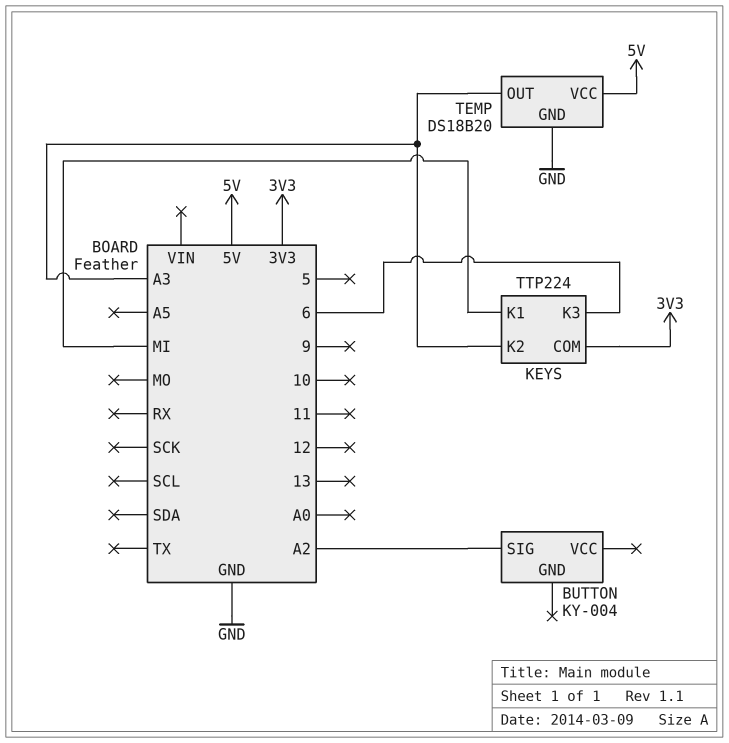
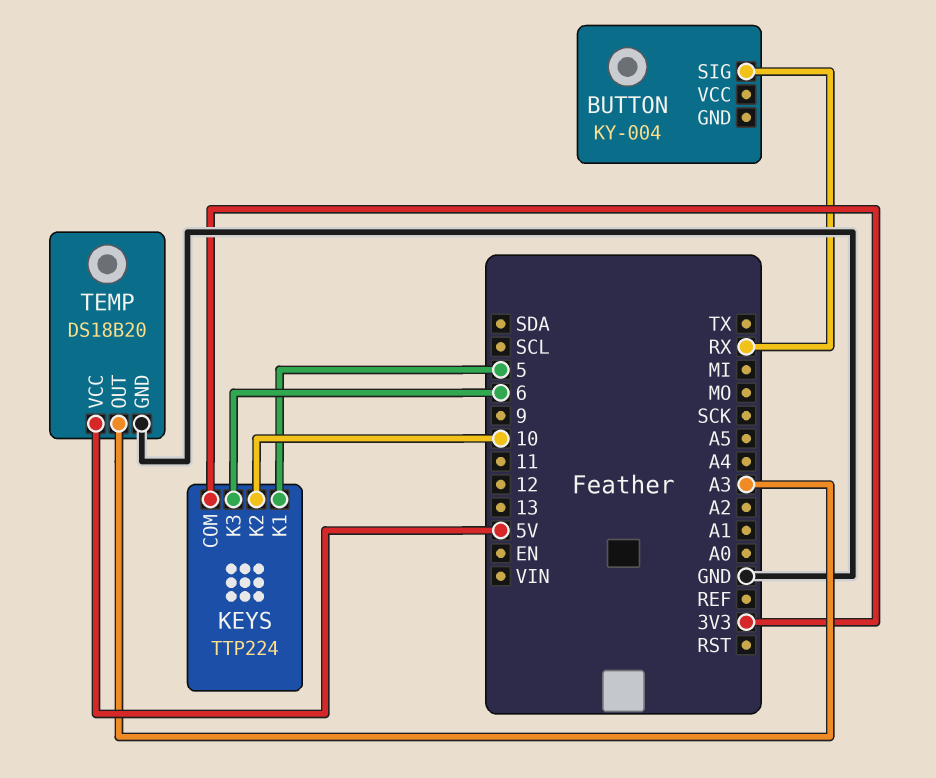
BUTTON pin SIG: A2 -> RX
KEYS pin K1: MI -> 5
KEYS pin K2: A3 -> 10

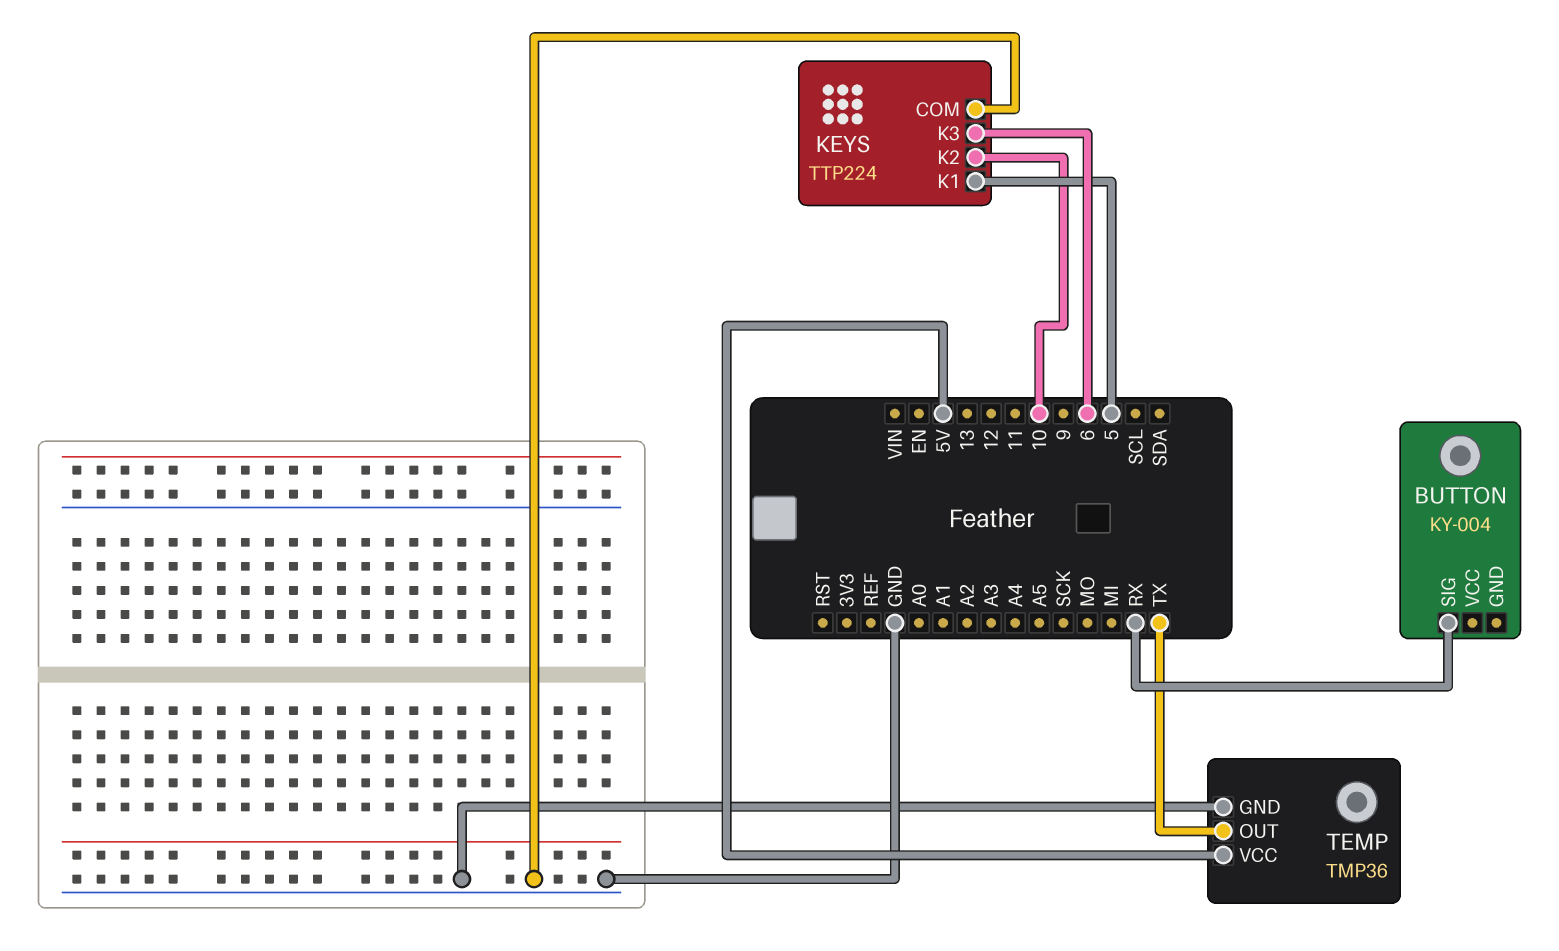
KEYS pin COM: 3V3 -> GND
TEMP: DS18B20 -> TMP36
TEMP pin OUT: A3 -> TX

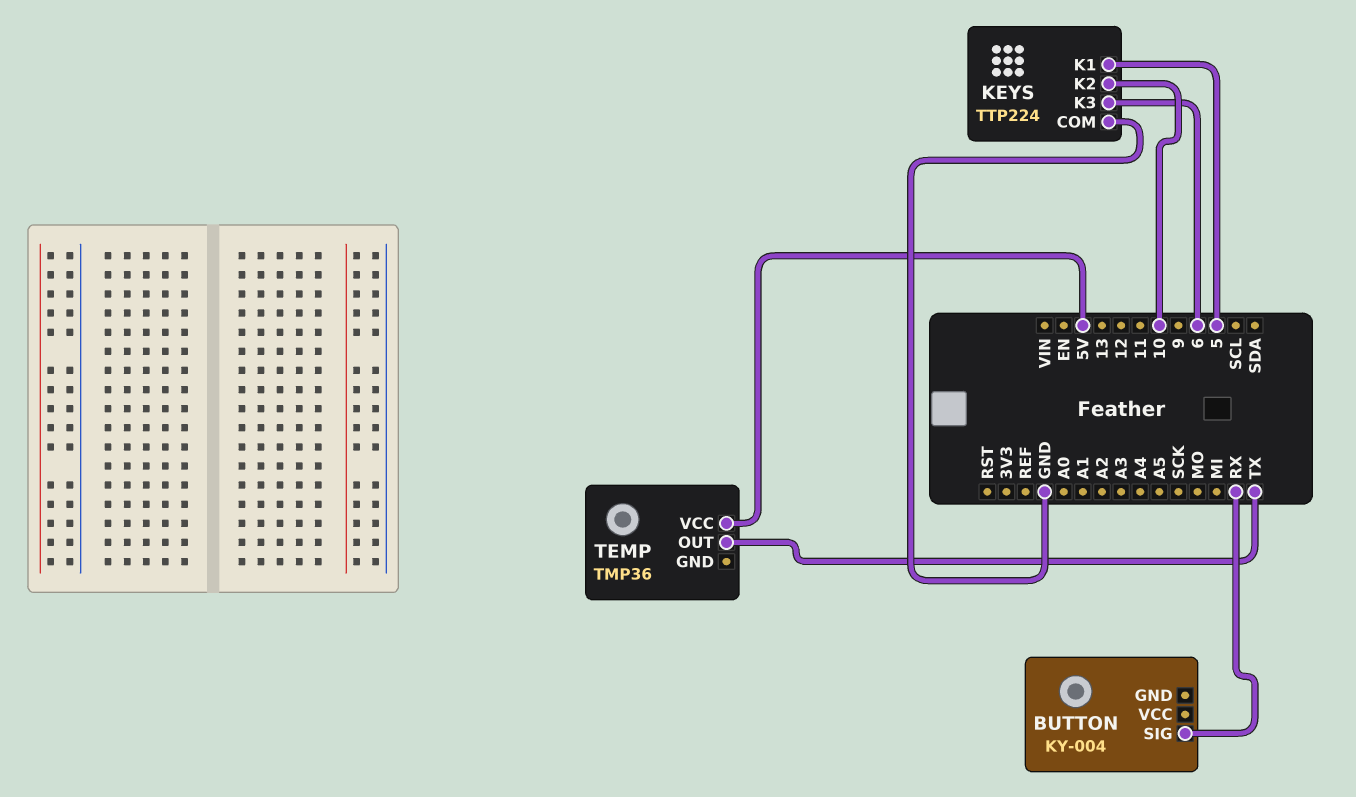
TEMP pin GND: GND -> none

